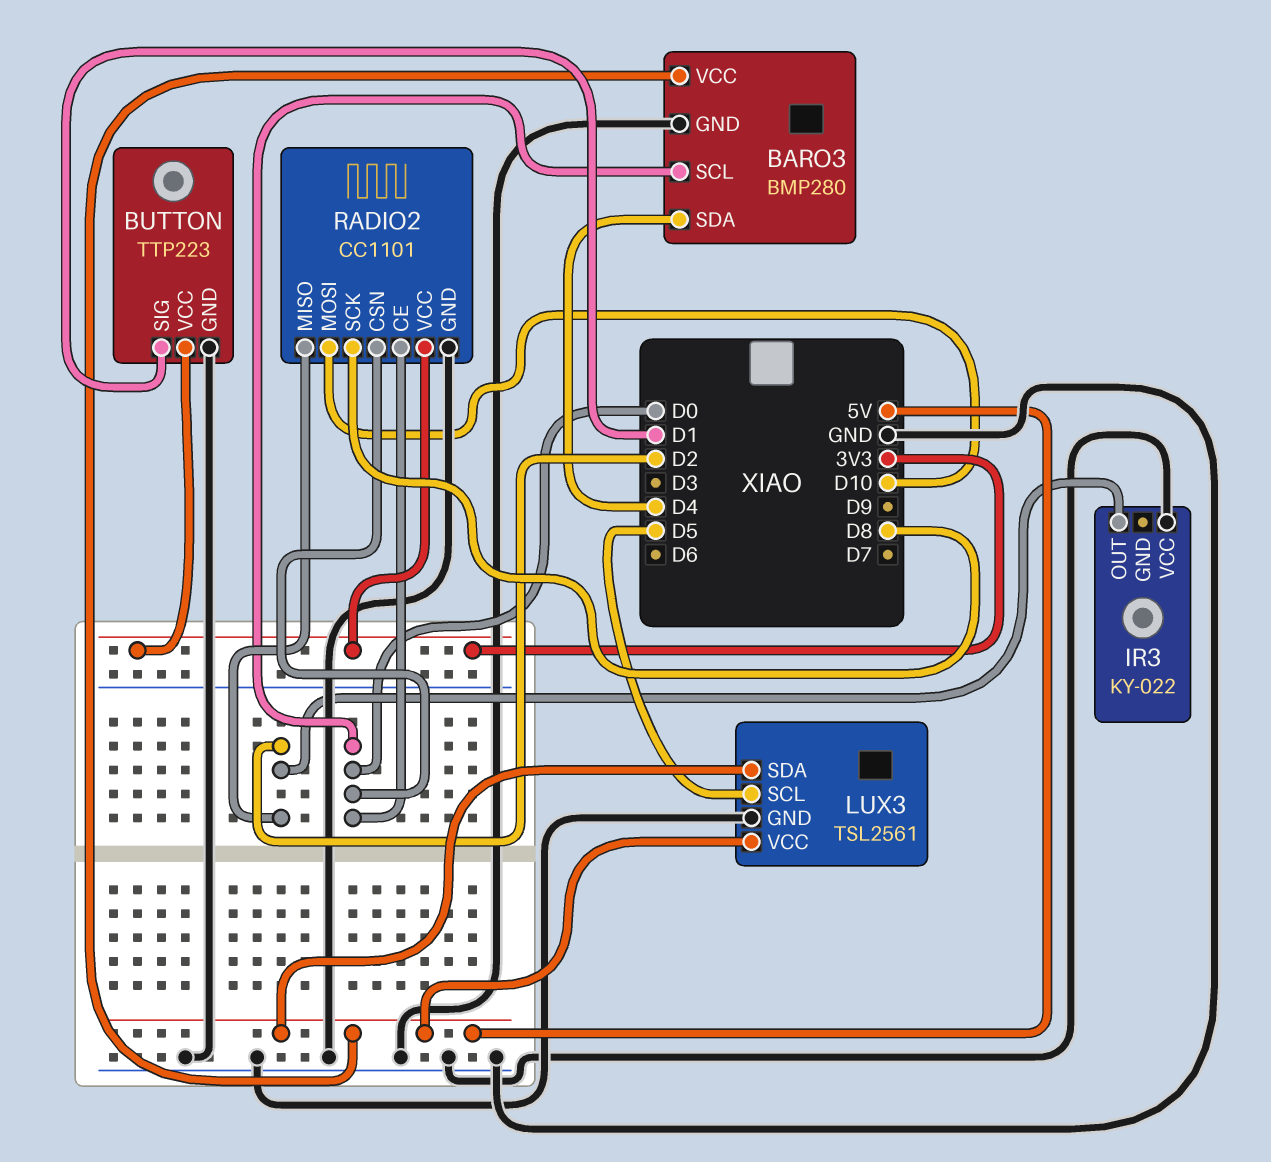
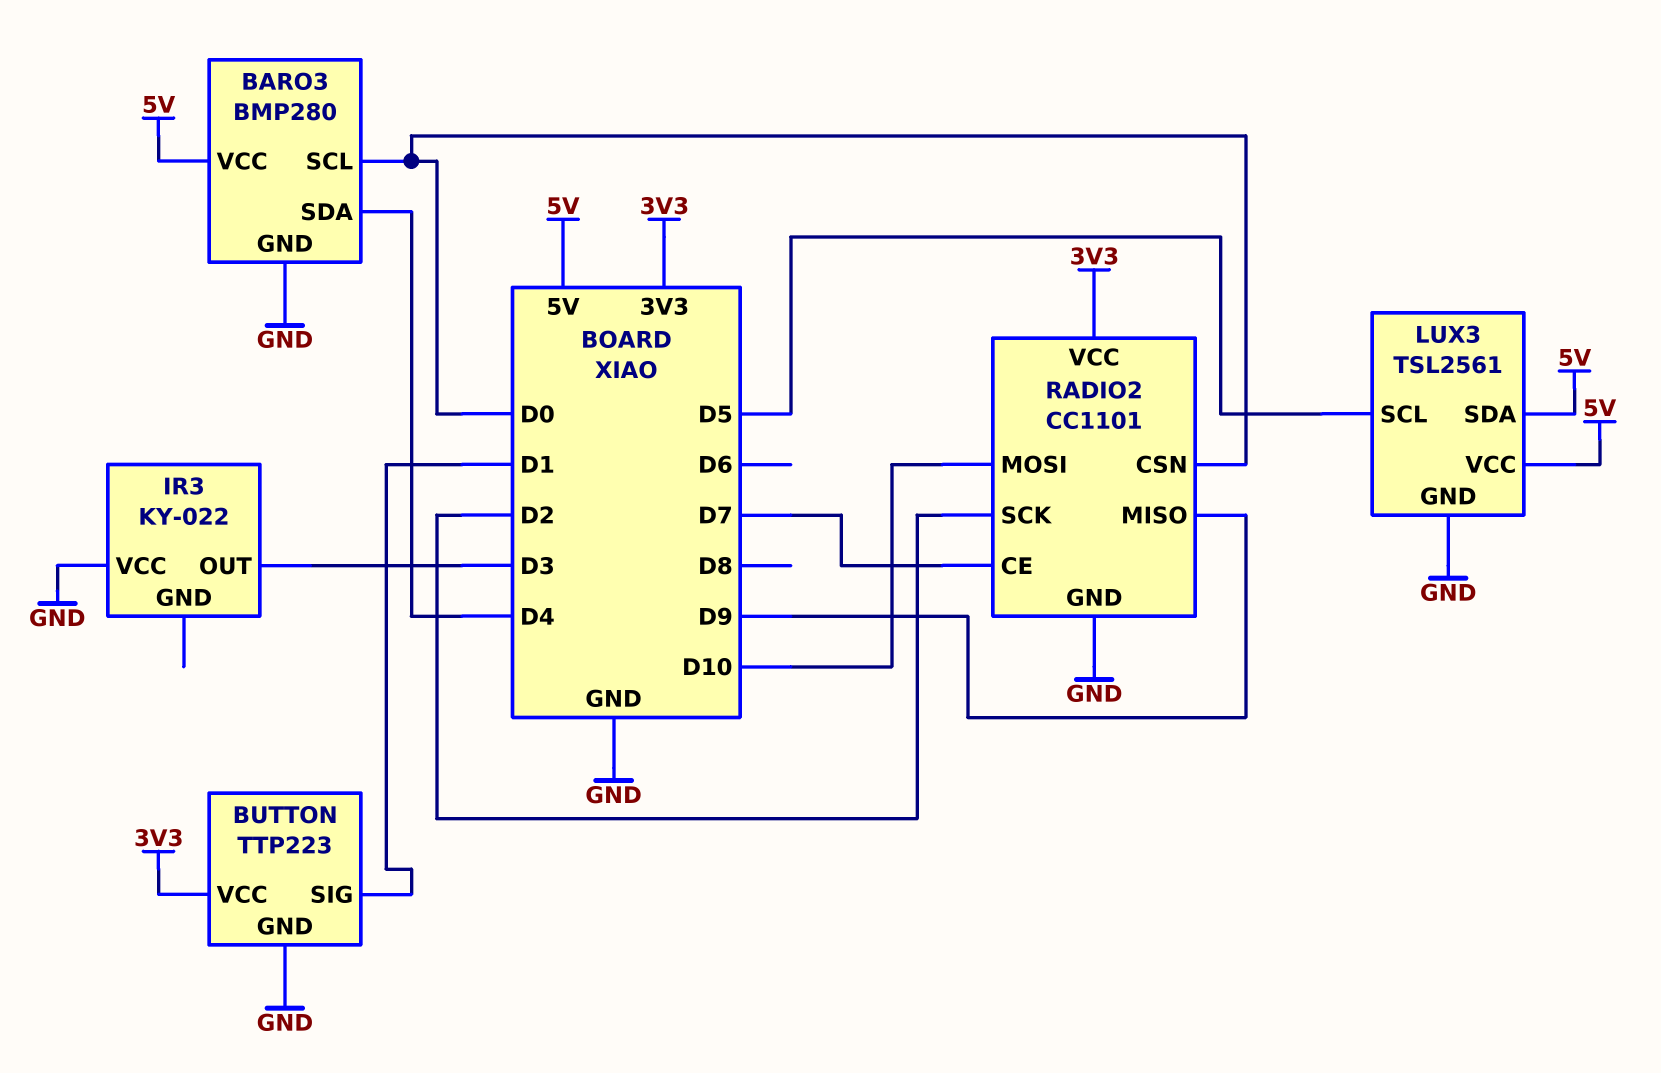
IR3 pin OUT: D2 -> D3
RADIO2 pin CE: D0 -> D7
RADIO2 pin MISO: D2 -> D9
RADIO2 pin SCK: D8 -> D2

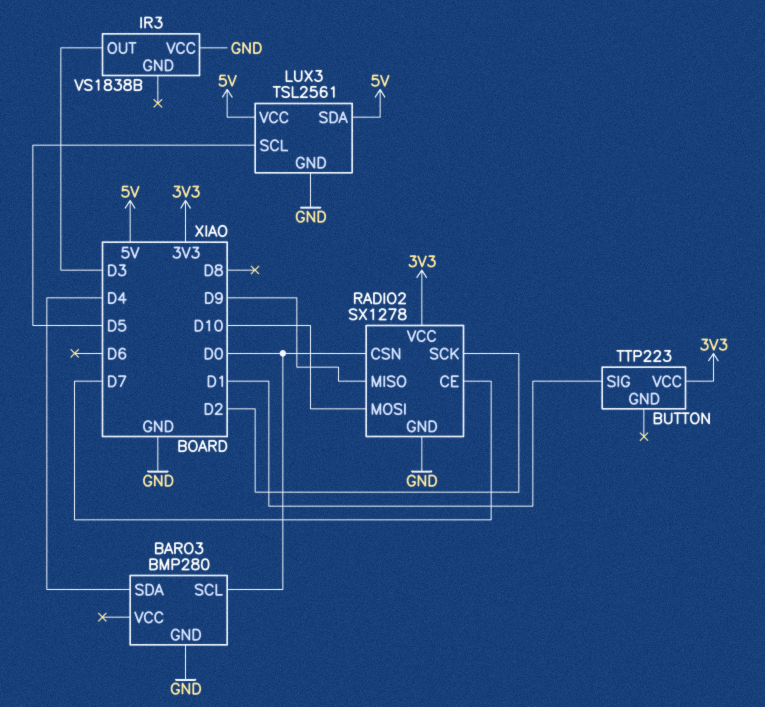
BARO3 pin VCC: 5V -> none
BUTTON pin GND: GND -> none
IR3: KY-022 -> VS1838B
RADIO2: CC1101 -> SX1278

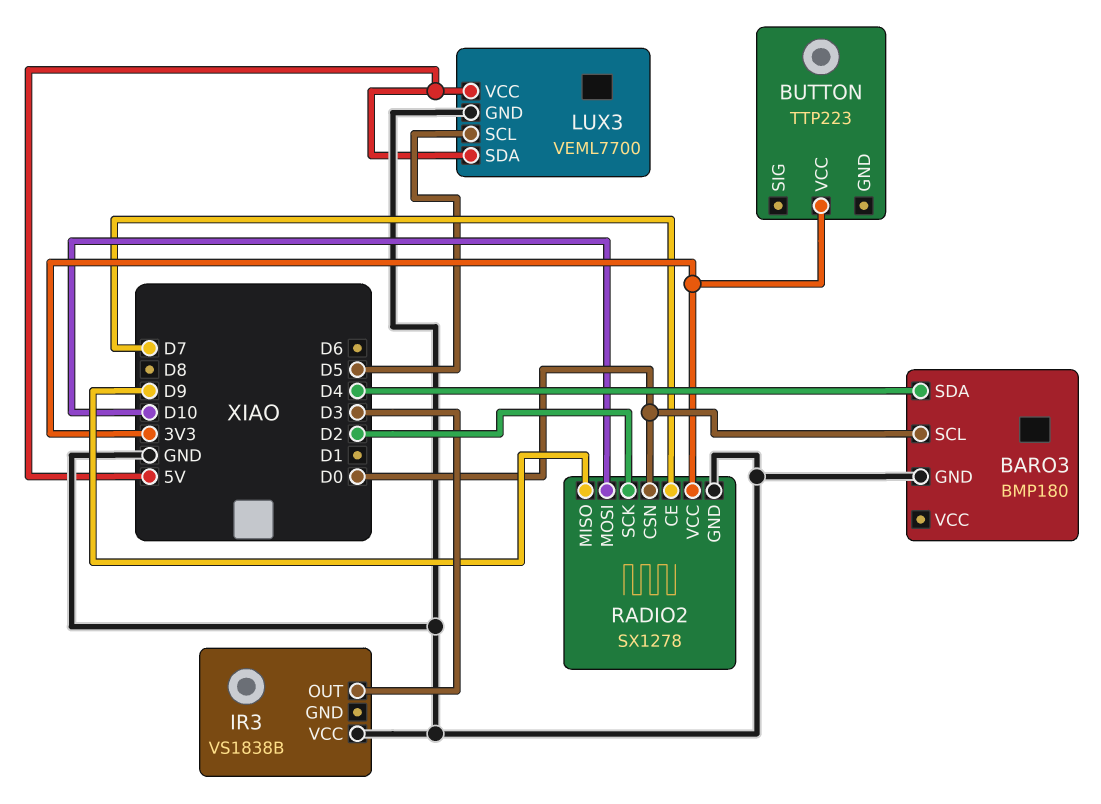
BARO3: BMP280 -> BMP180
BUTTON pin SIG: D1 -> none
LUX3: TSL2561 -> VEML7700

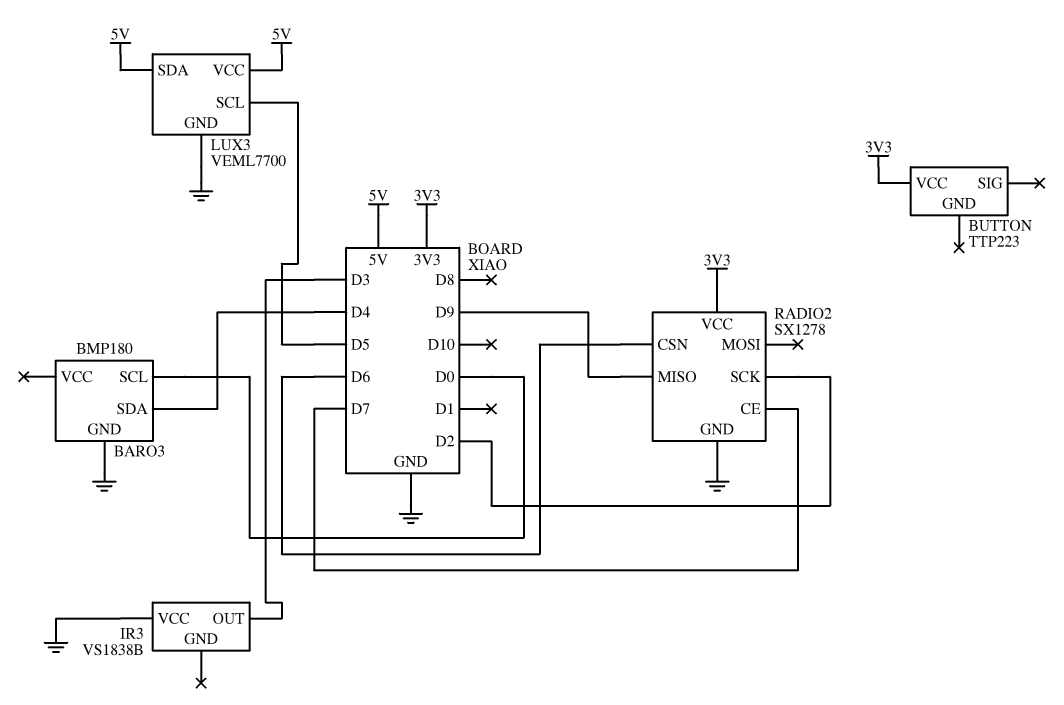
RADIO2 pin CSN: D0 -> D6
RADIO2 pin MOSI: D10 -> none

